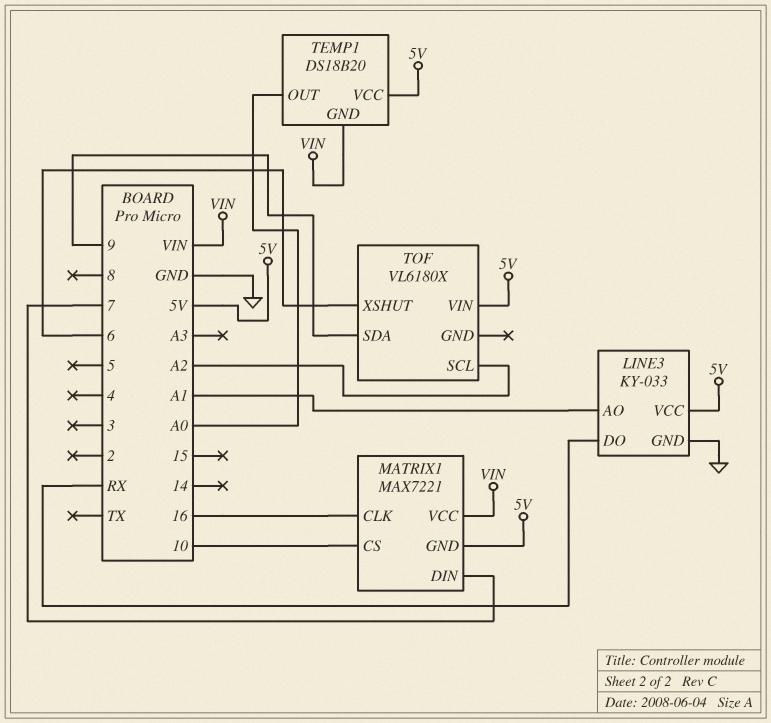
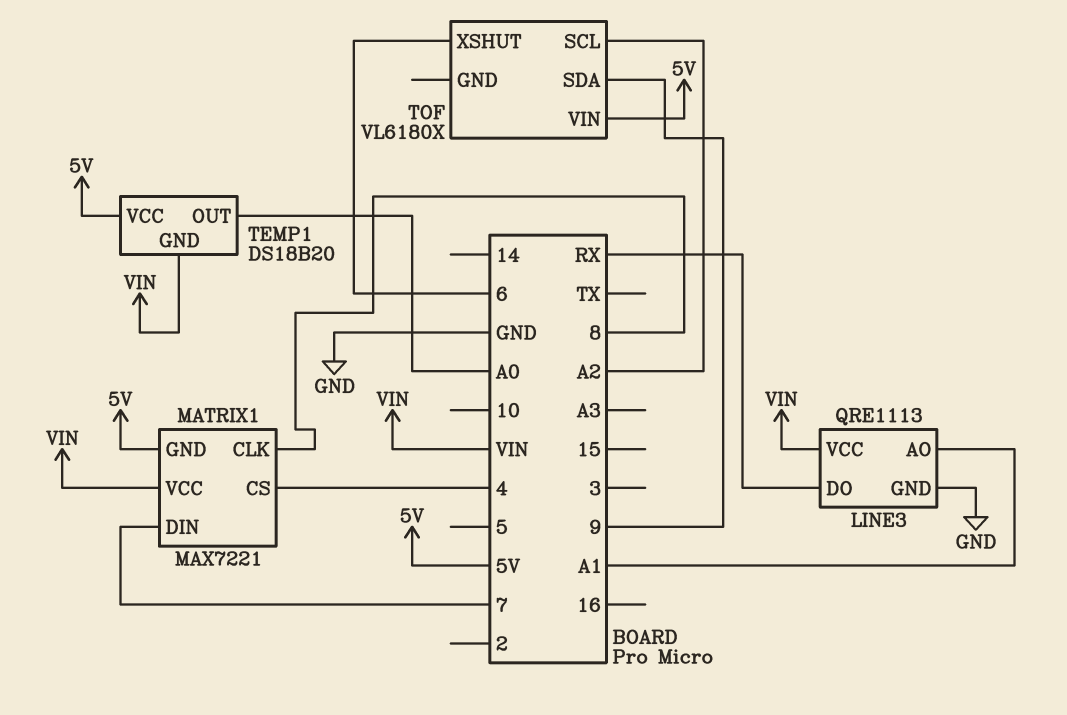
LINE3: KY-033 -> QRE1113
LINE3 pin VCC: 5V -> VIN
MATRIX1 pin CLK: 16 -> 8
MATRIX1 pin CS: 10 -> 4

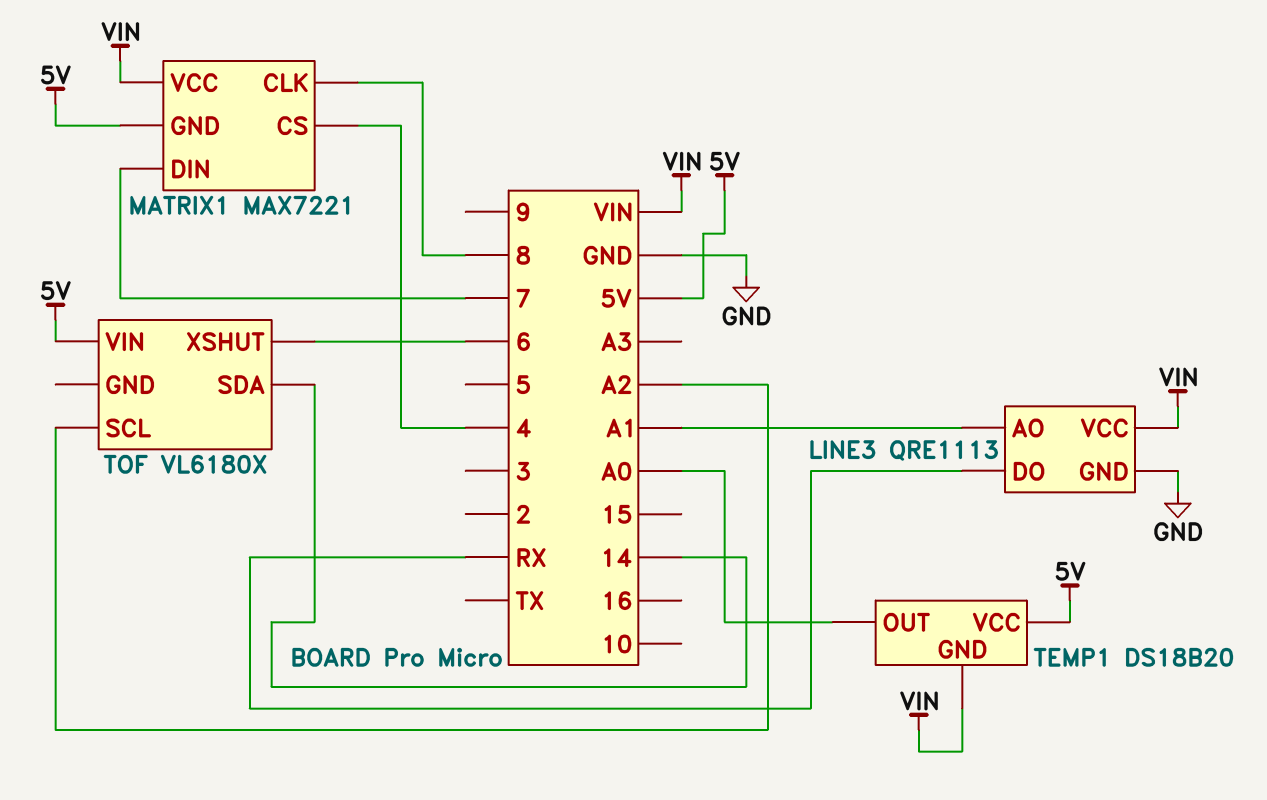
TOF pin SDA: 9 -> 14

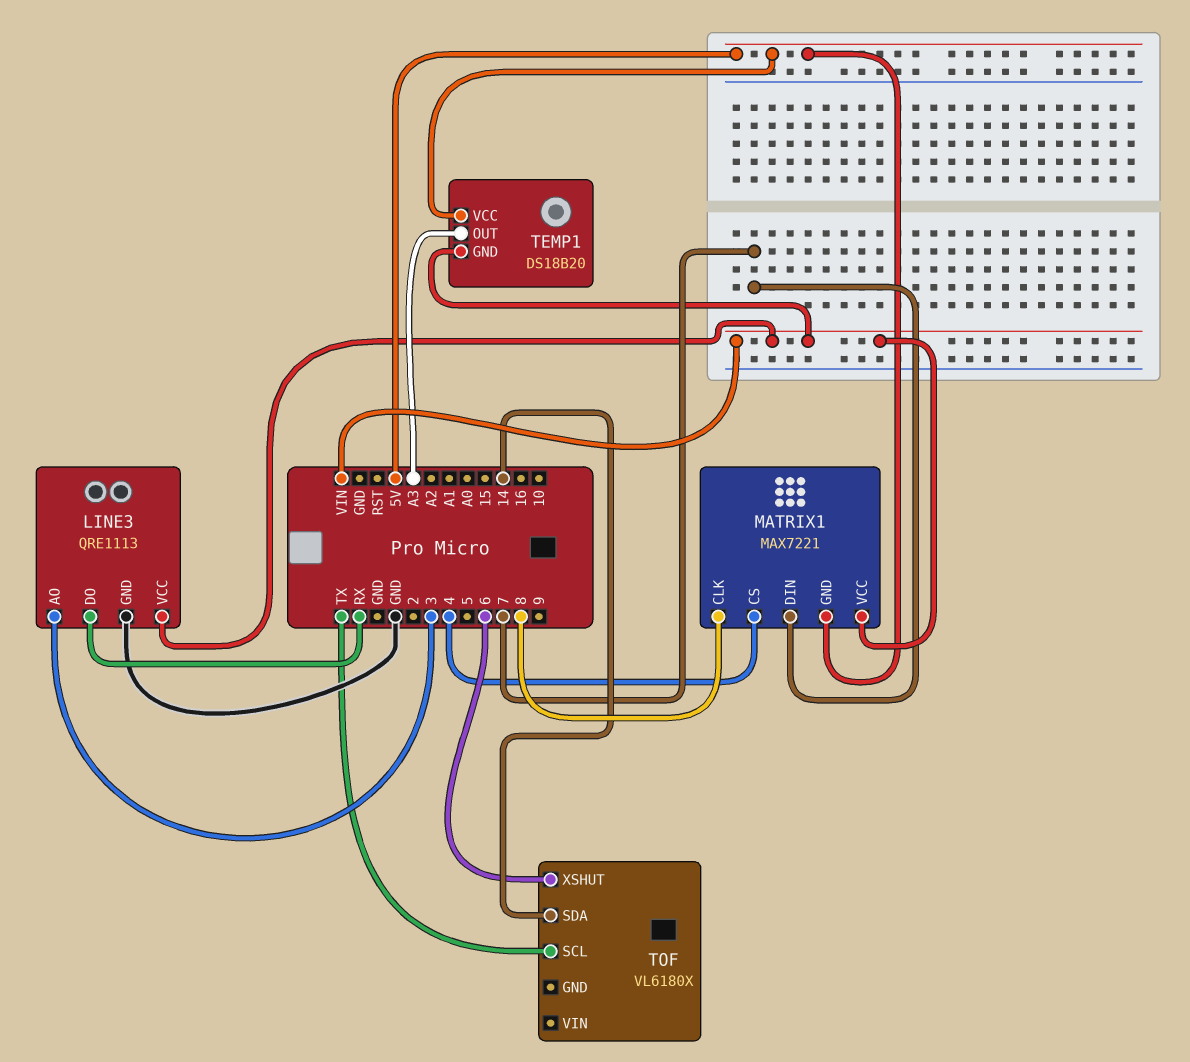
LINE3 pin AO: A1 -> 3
TEMP1 pin OUT: A0 -> A3
TOF pin SCL: A2 -> TX
TOF pin VIN: 5V -> none

